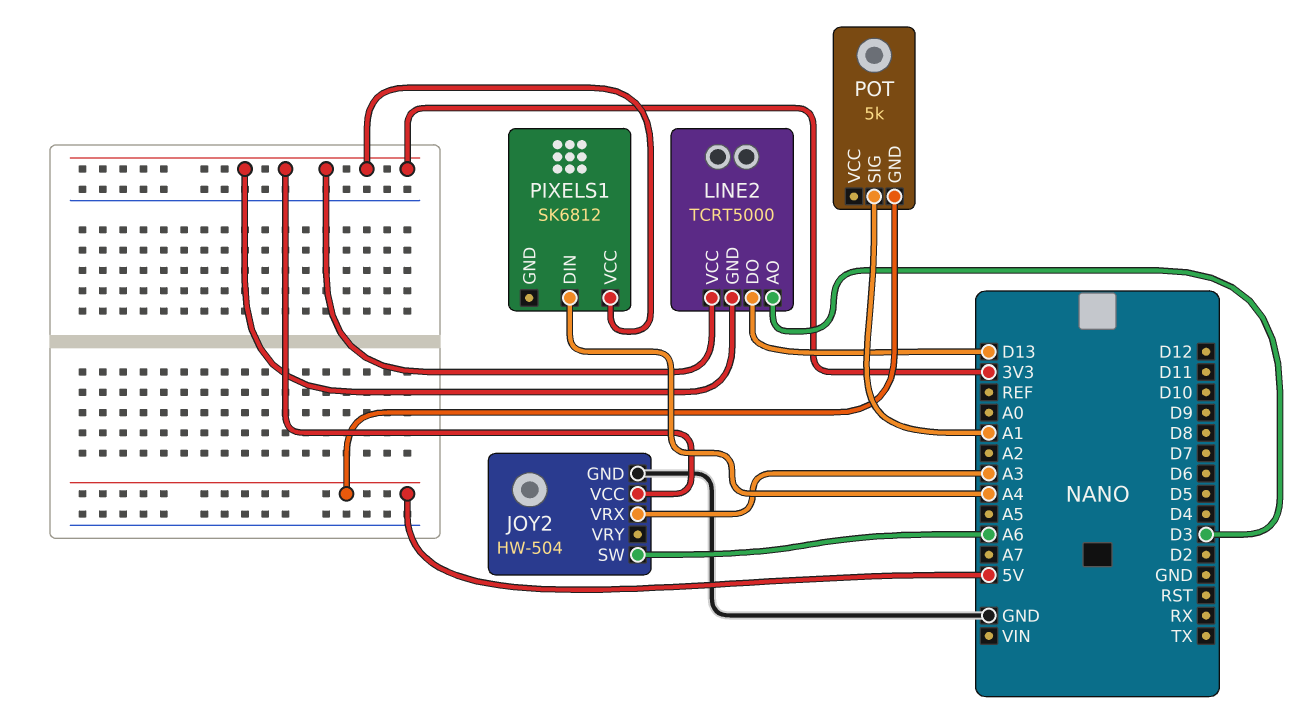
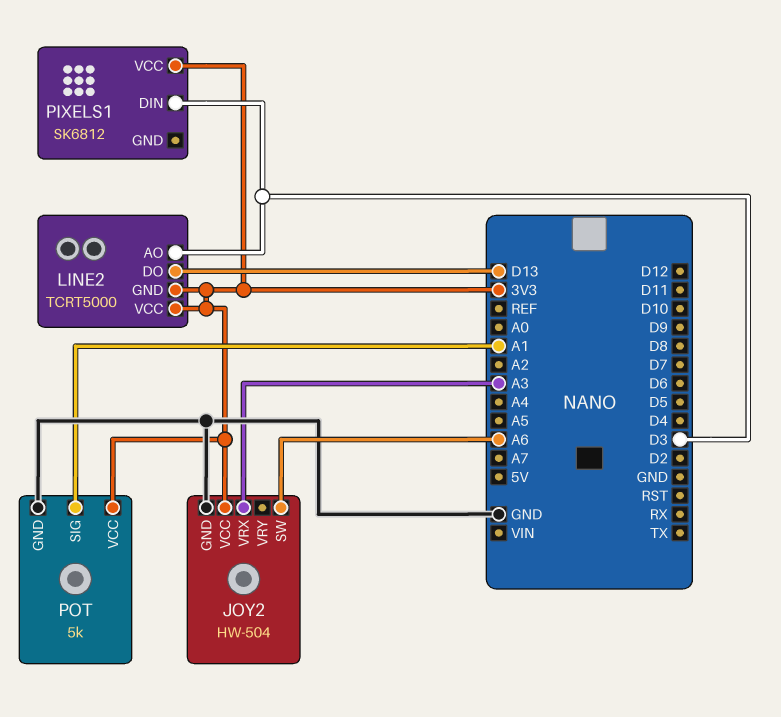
PIXELS1 pin DIN: A4 -> D3
POT pin GND: 5V -> GND
POT pin VCC: none -> 3V3

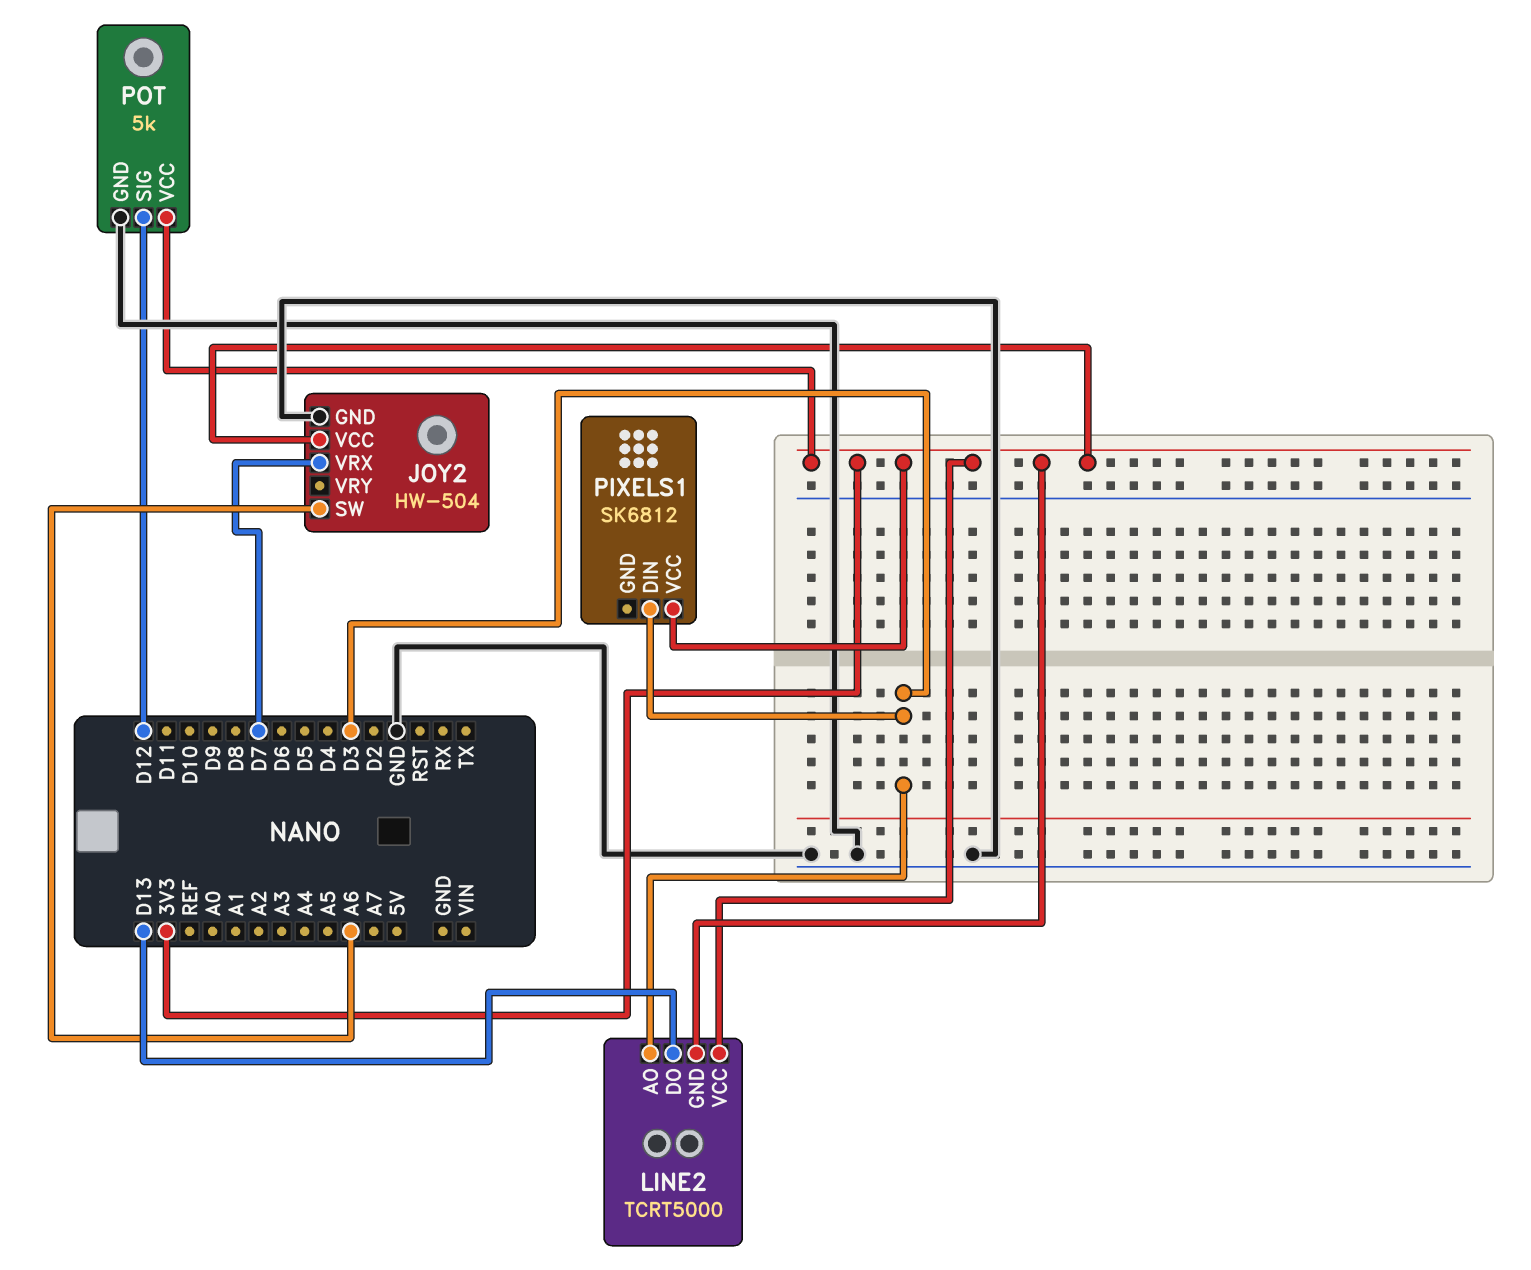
JOY2 pin VRX: A3 -> D7
POT pin SIG: A1 -> D12

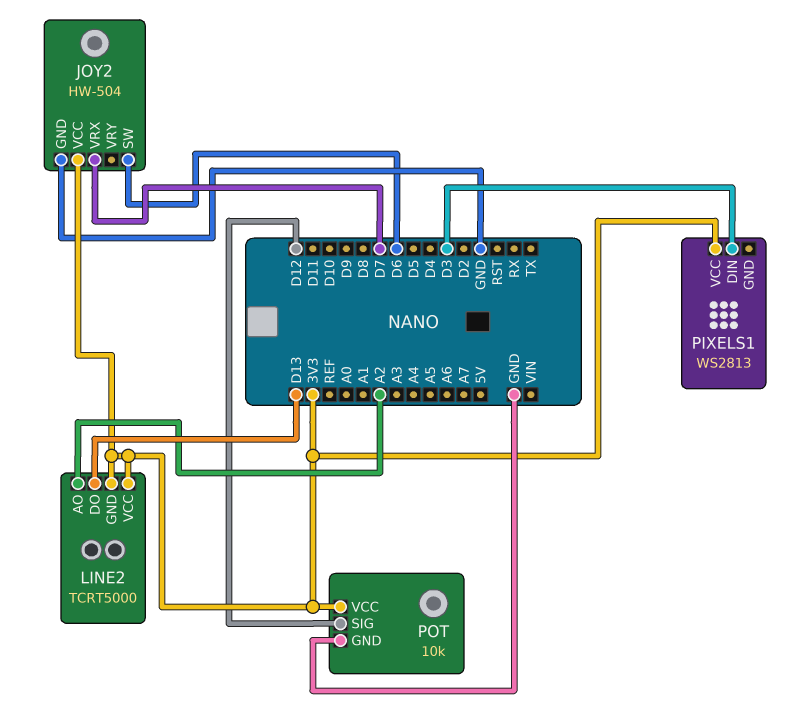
JOY2 pin SW: A6 -> D6
LINE2 pin AO: D3 -> A2
PIXELS1: SK6812 -> WS2813
POT: 5k -> 10k

